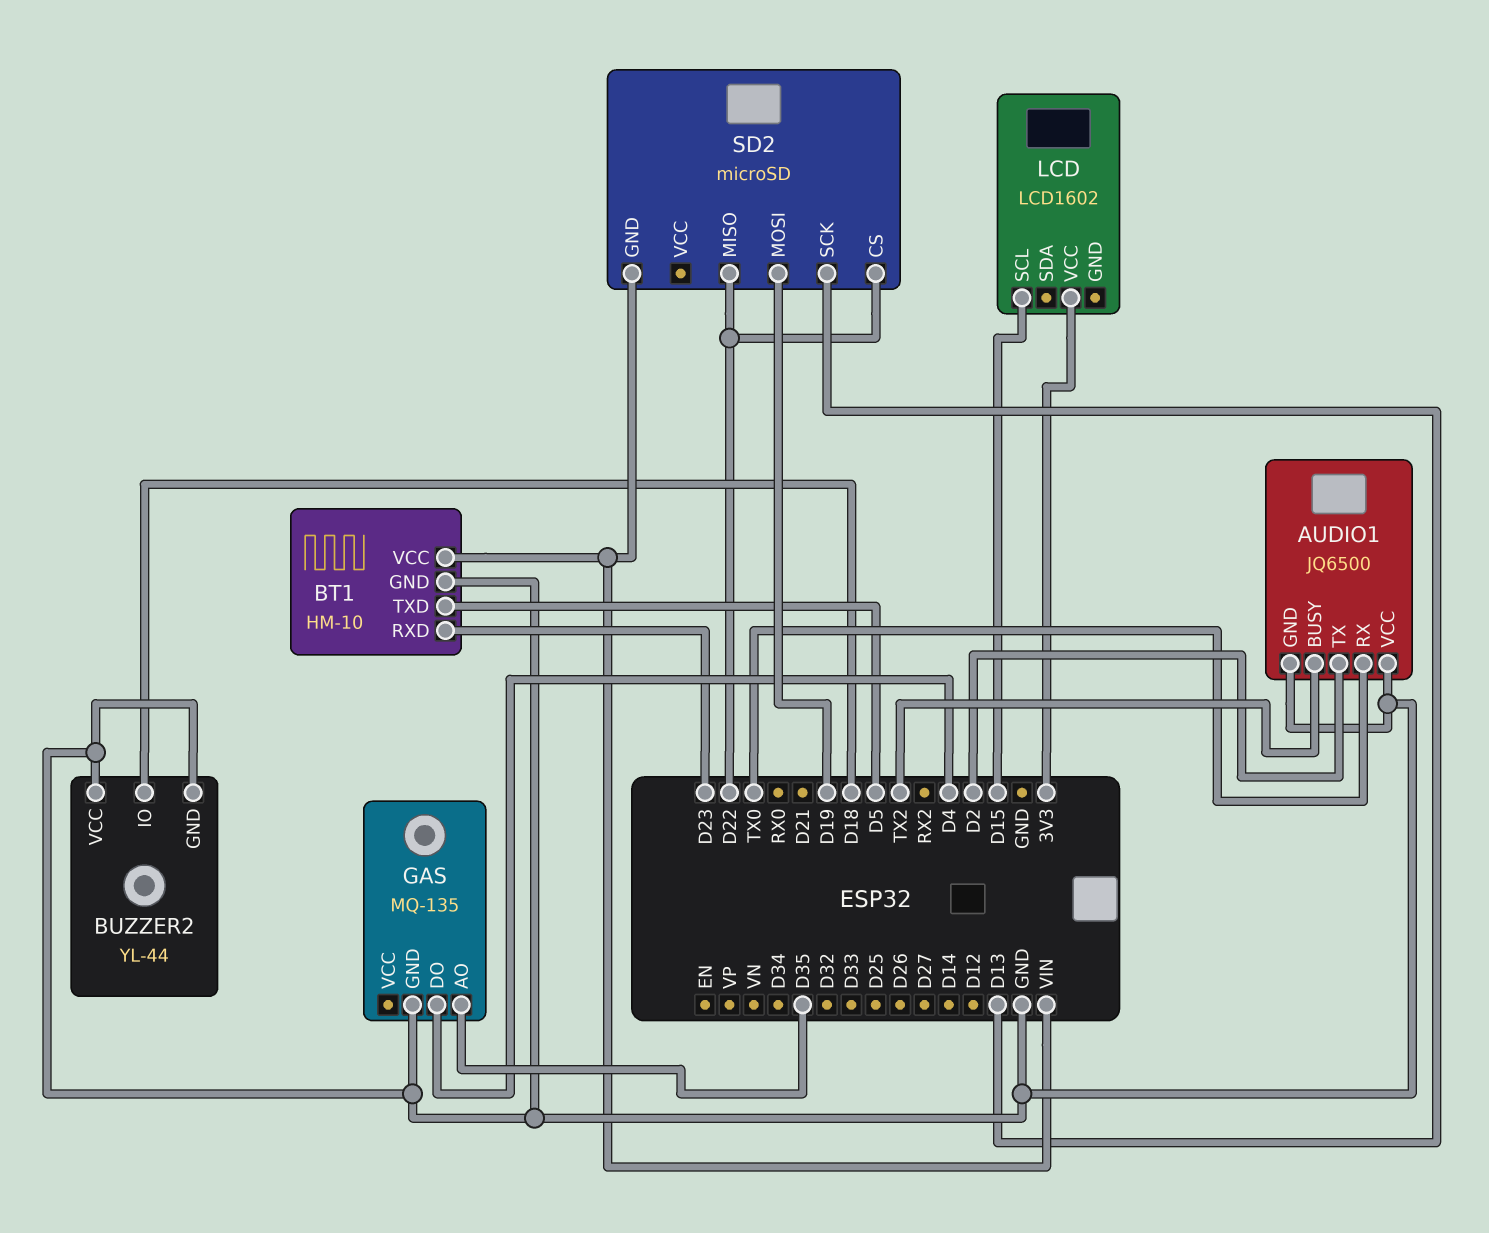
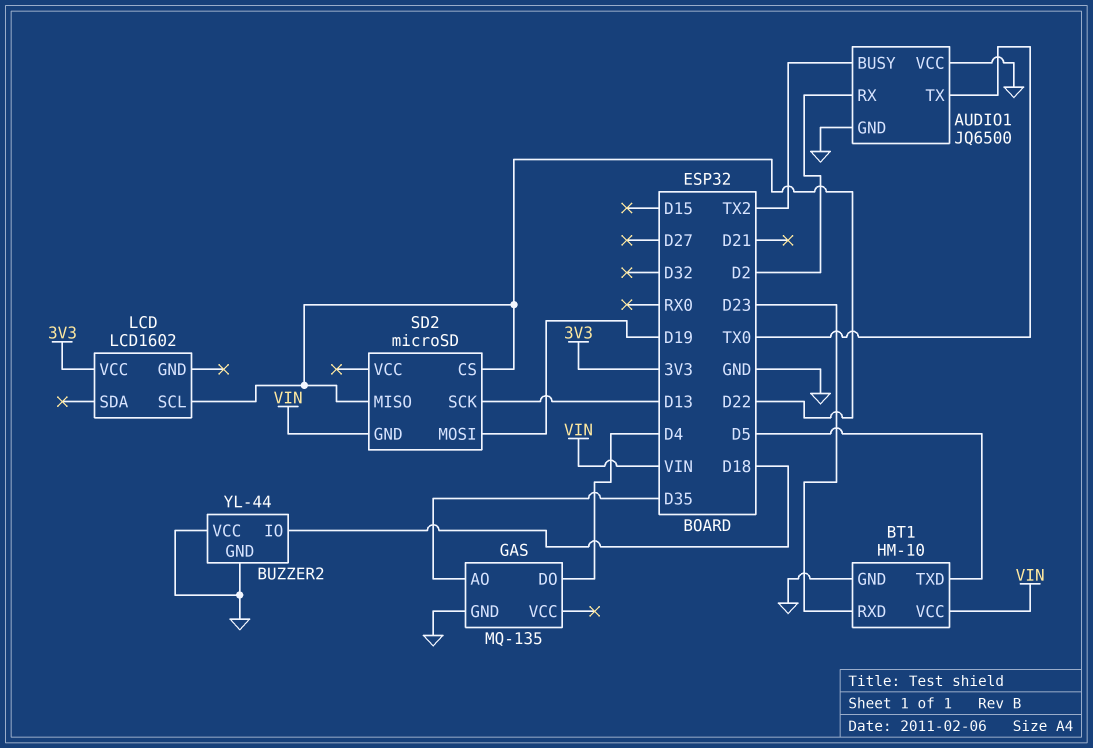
AUDIO1 pin RX: TX0 -> D2
AUDIO1 pin TX: D2 -> TX0
LCD pin SCL: D15 -> D22

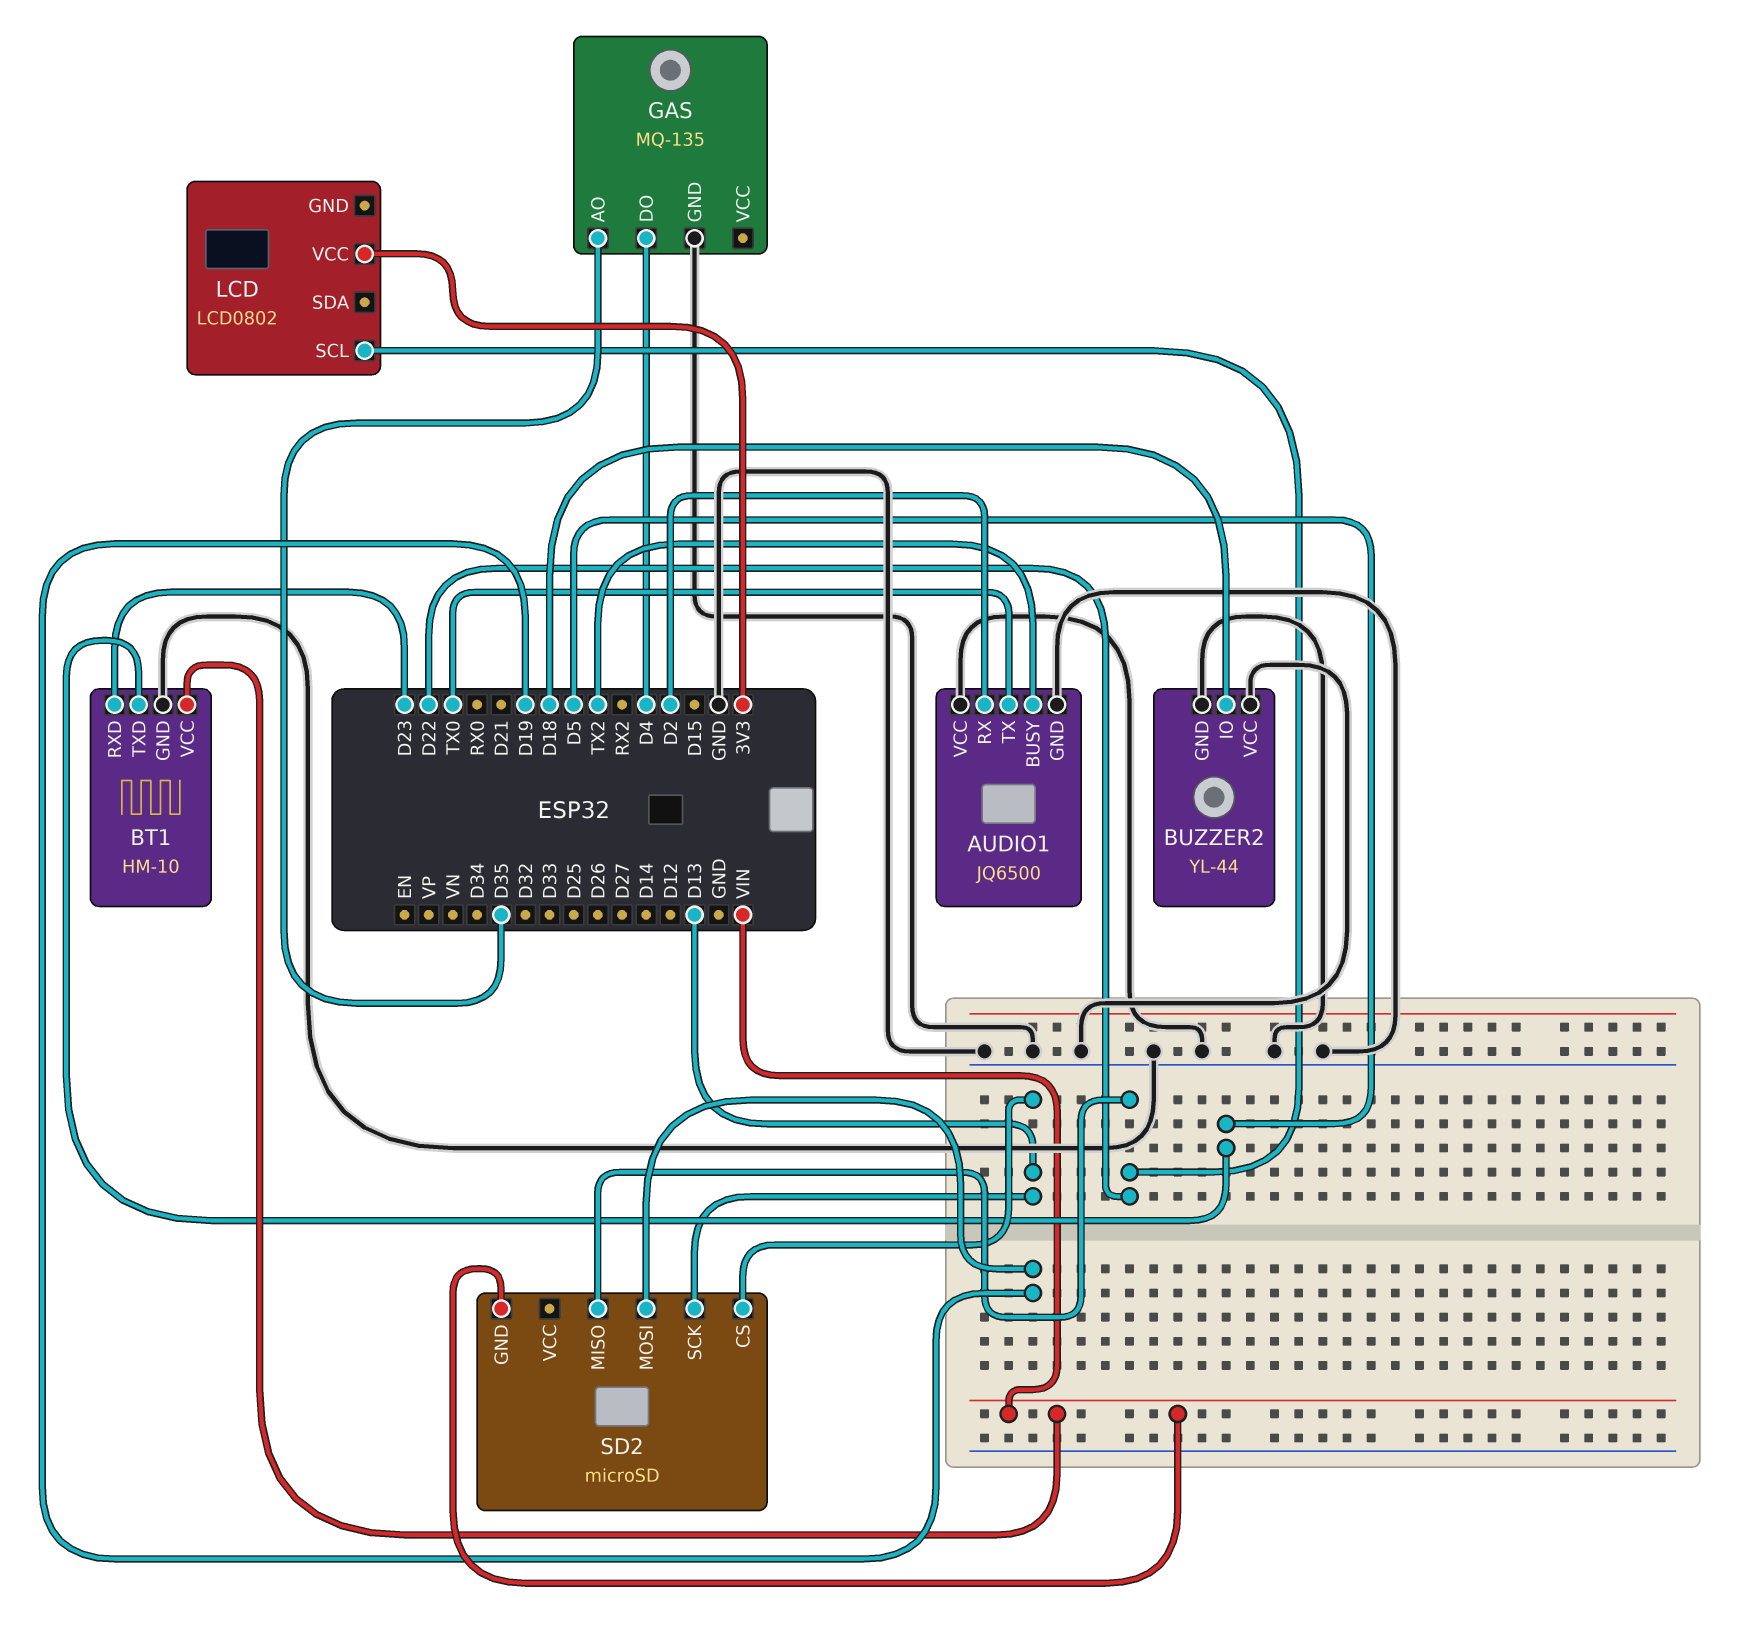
LCD: LCD1602 -> LCD0802
SD2 pin CS: D22 -> D13

